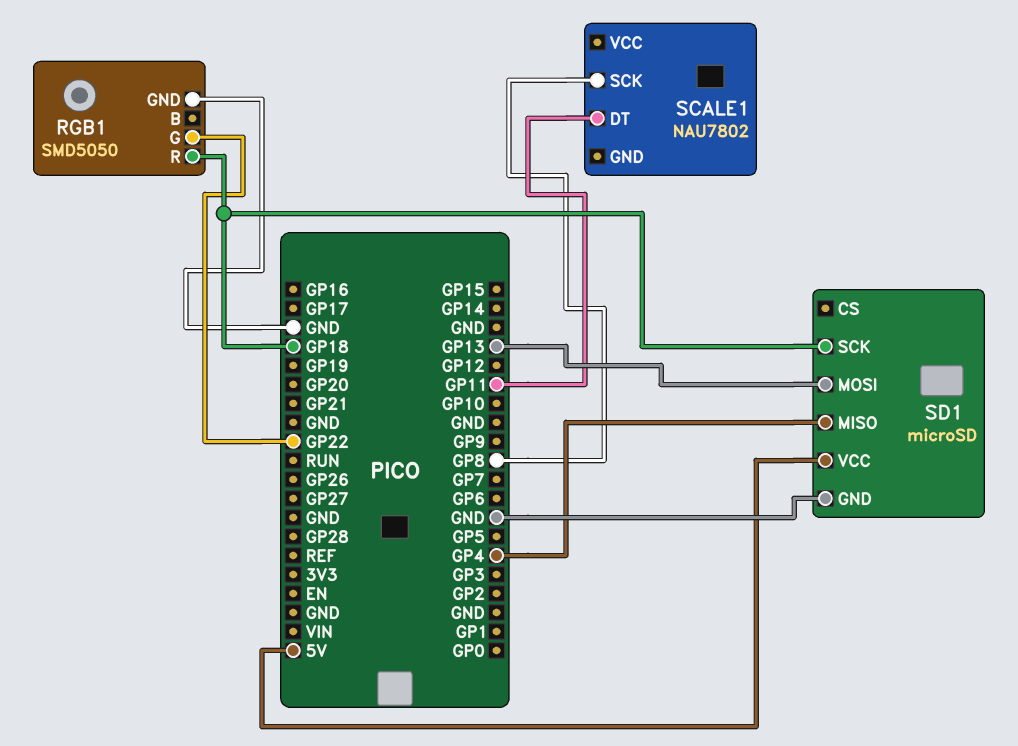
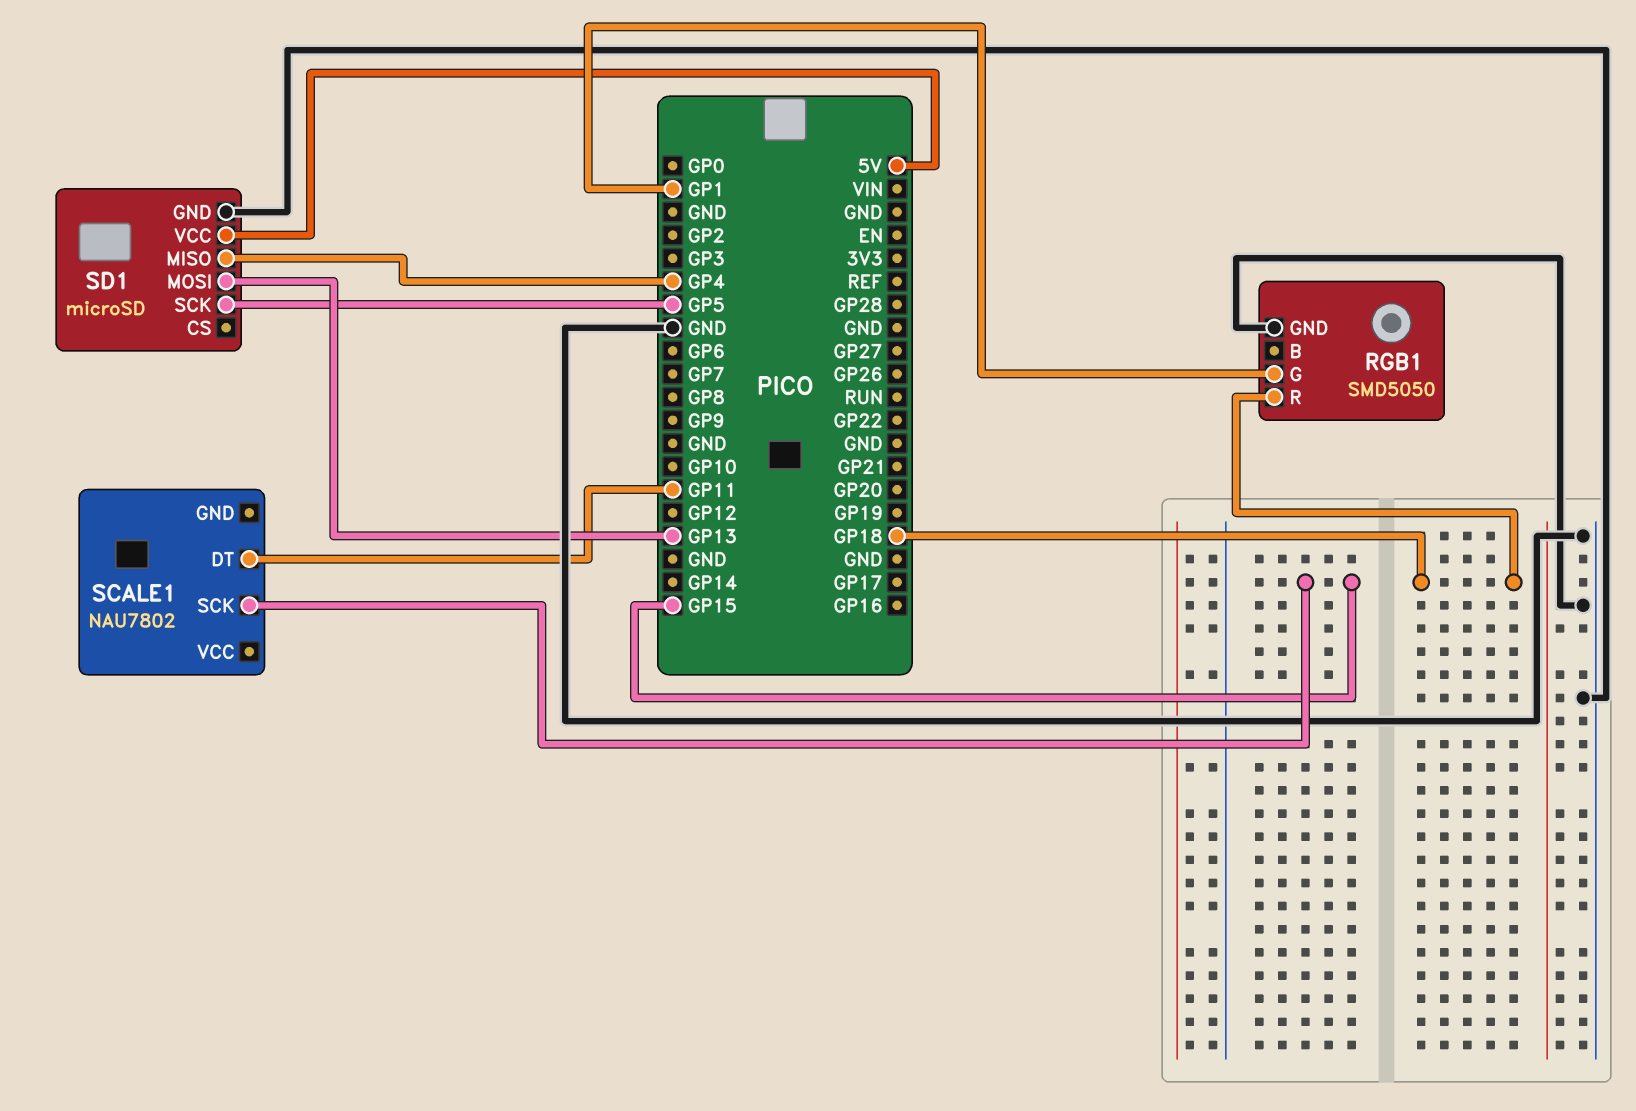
RGB1 pin G: GP22 -> GP1
SCALE1 pin SCK: GP8 -> GP15
SD1 pin SCK: GP18 -> GP5

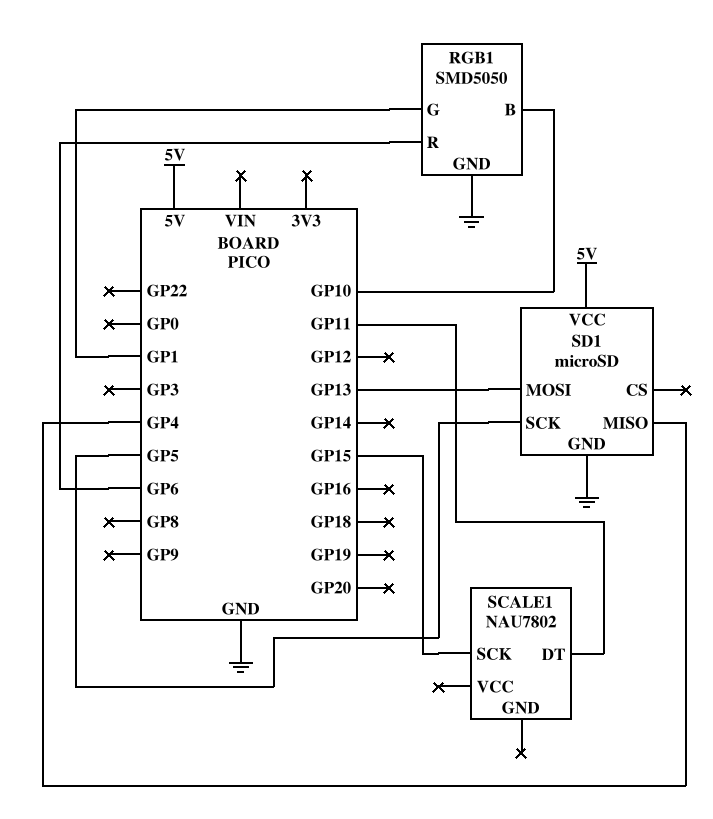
RGB1 pin B: none -> GP10
RGB1 pin R: GP18 -> GP6

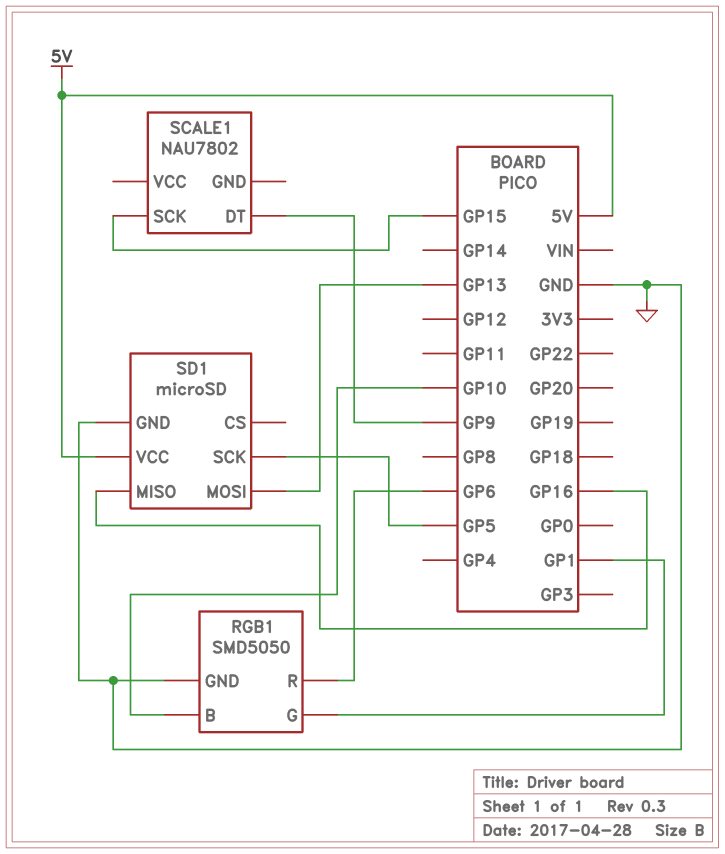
SCALE1 pin DT: GP11 -> GP9
SD1 pin MISO: GP4 -> GP16

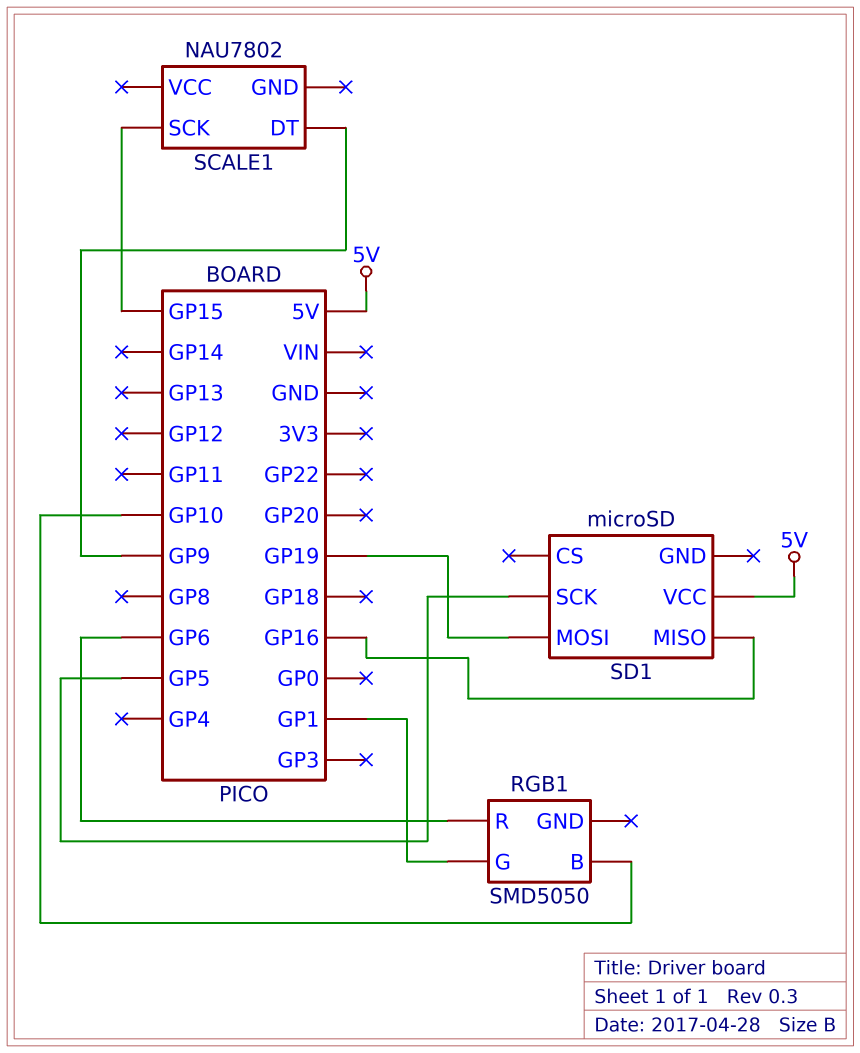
RGB1 pin GND: GND -> none
SD1 pin GND: GND -> none
SD1 pin MOSI: GP13 -> GP19

